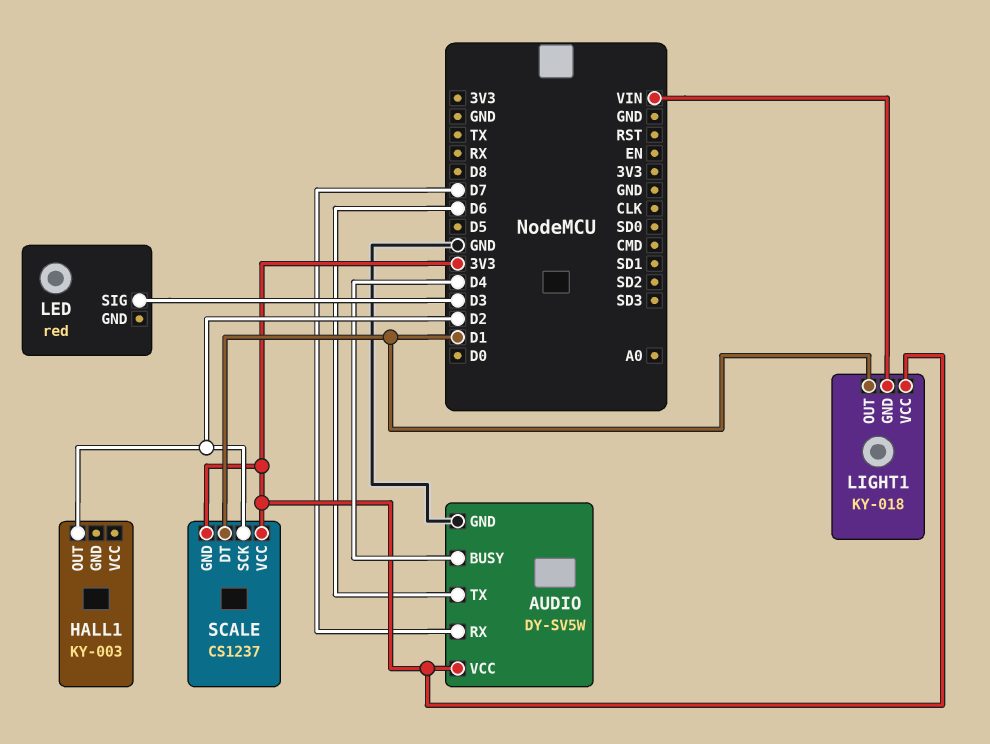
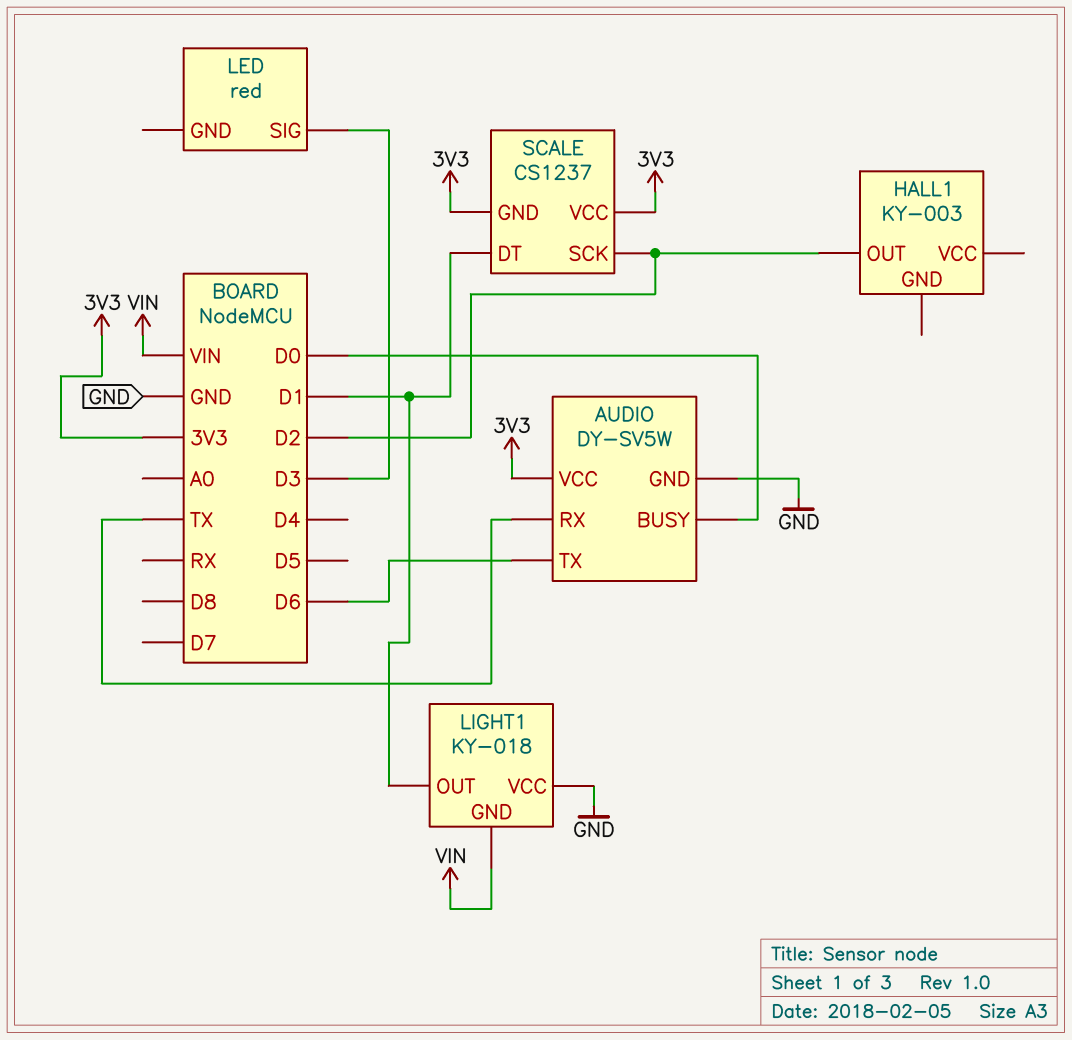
AUDIO pin BUSY: D4 -> D0
AUDIO pin RX: D7 -> TX
LIGHT1 pin VCC: 3V3 -> GND

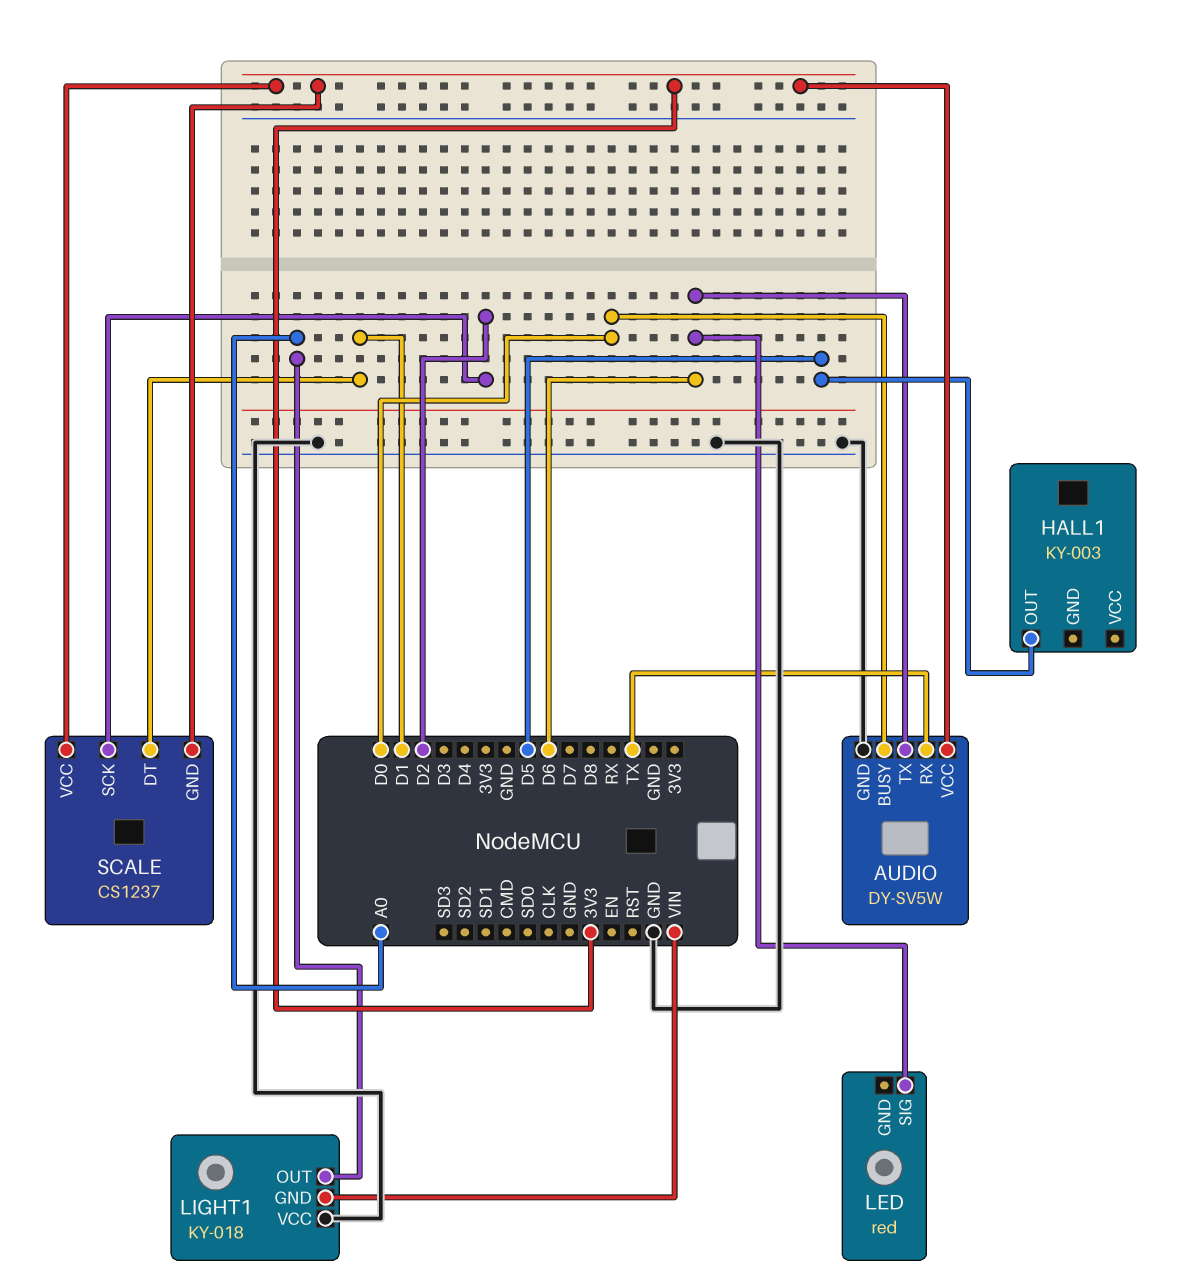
HALL1 pin OUT: D2 -> D5
LED pin SIG: D3 -> D6
LIGHT1 pin OUT: D1 -> A0

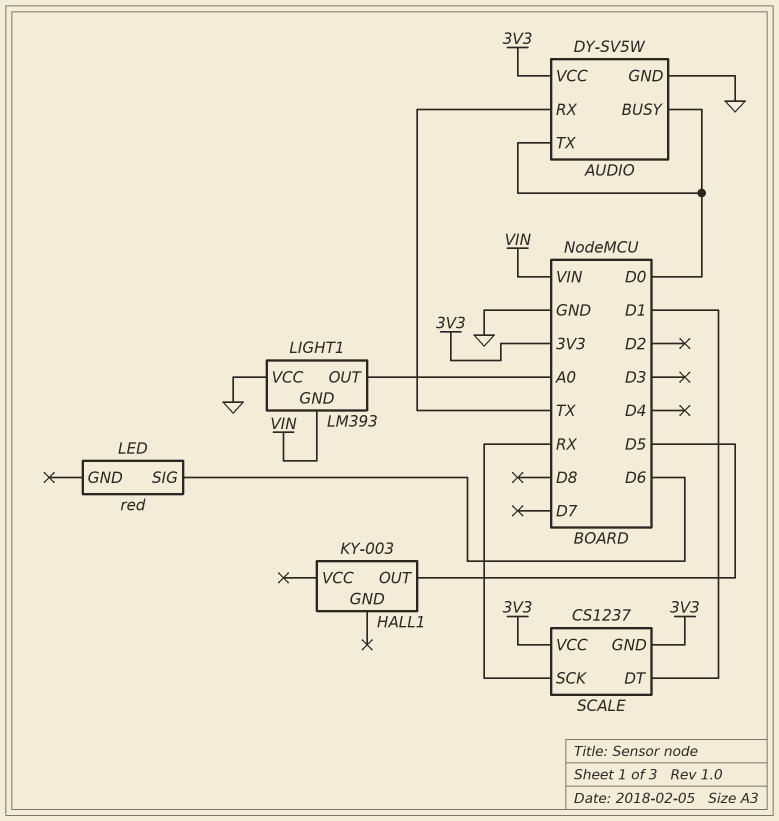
AUDIO pin TX: D6 -> D0
LIGHT1: KY-018 -> LM393
SCALE pin SCK: D2 -> RX

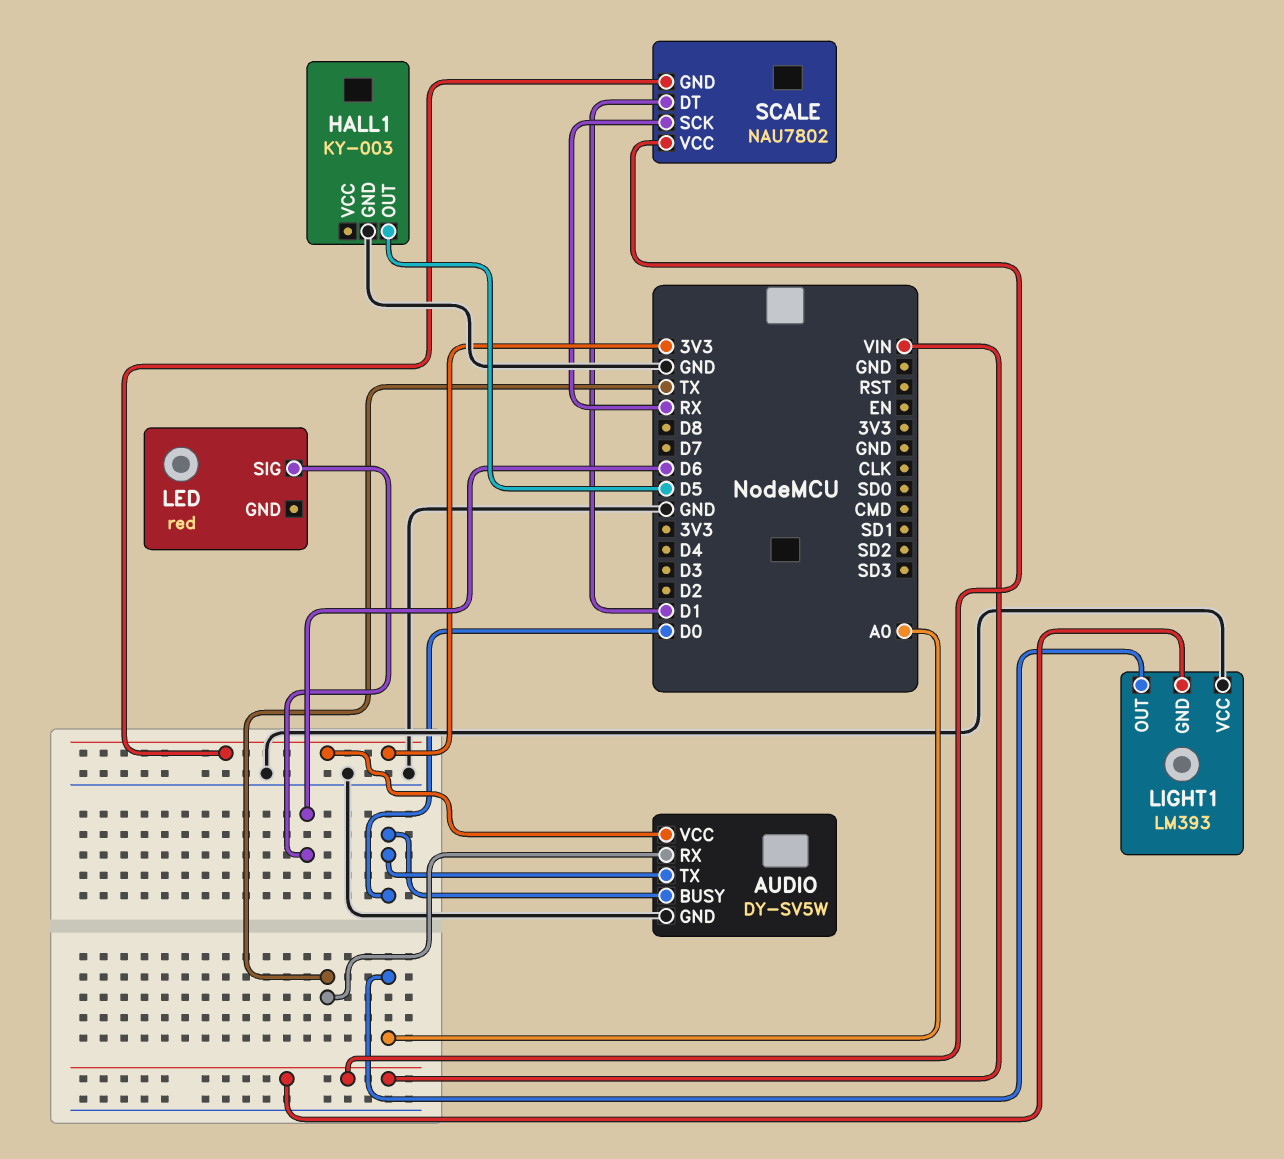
HALL1 pin GND: none -> GND
SCALE: CS1237 -> NAU7802
SCALE pin VCC: 3V3 -> VIN

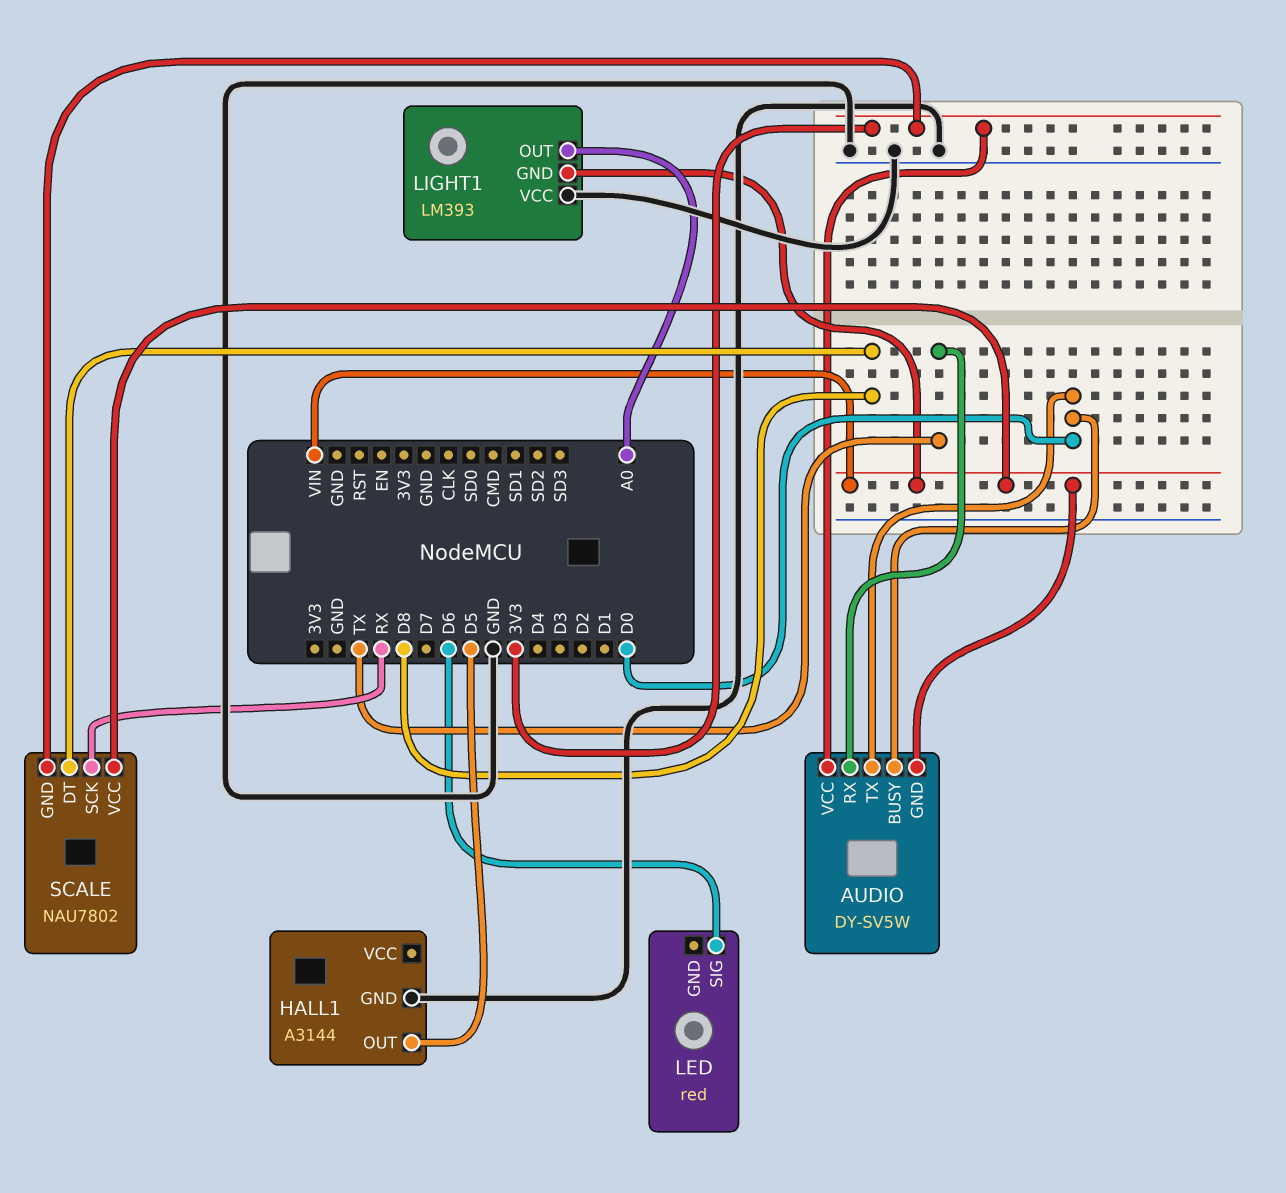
AUDIO pin GND: GND -> VIN
HALL1: KY-003 -> A3144
SCALE pin DT: D1 -> D8

